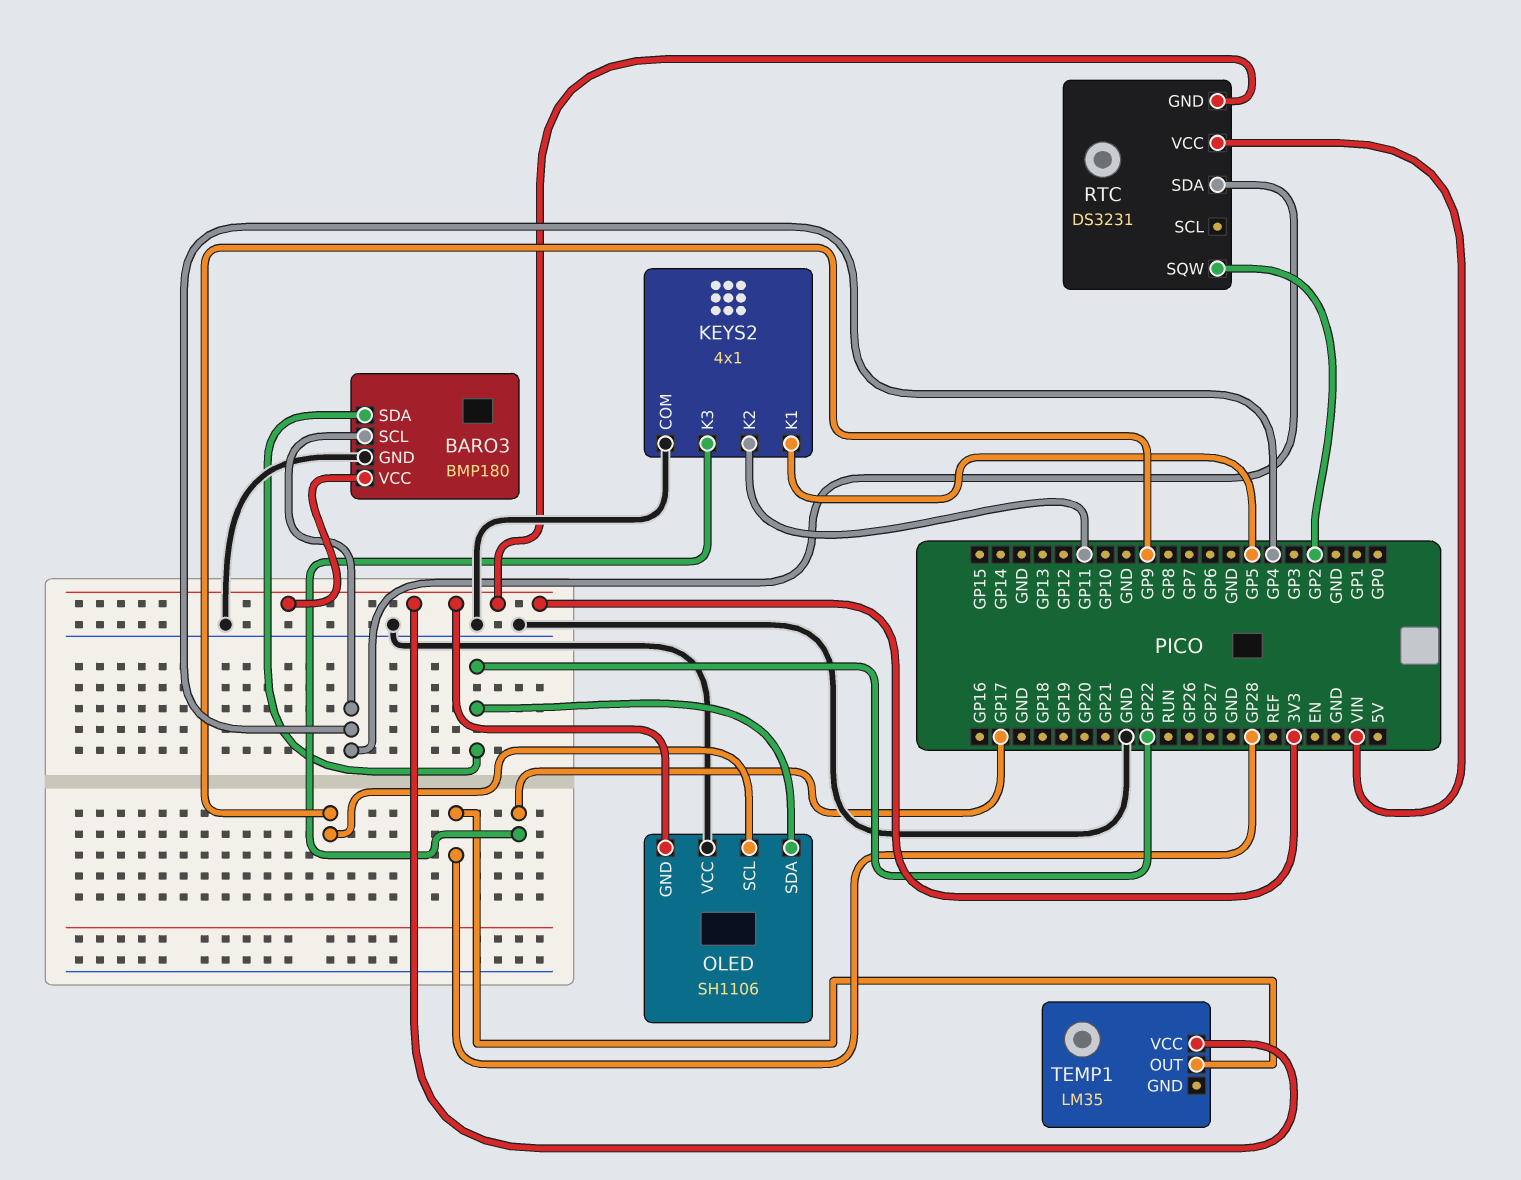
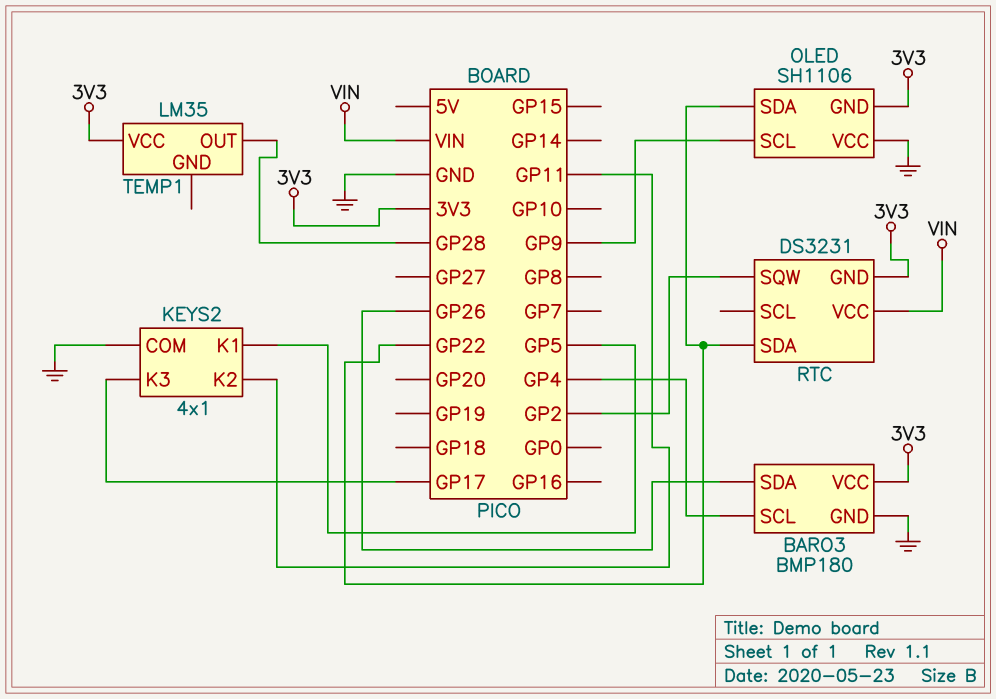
BARO3 pin SDA: GP22 -> GP26
RTC pin SDA: GP4 -> GP22

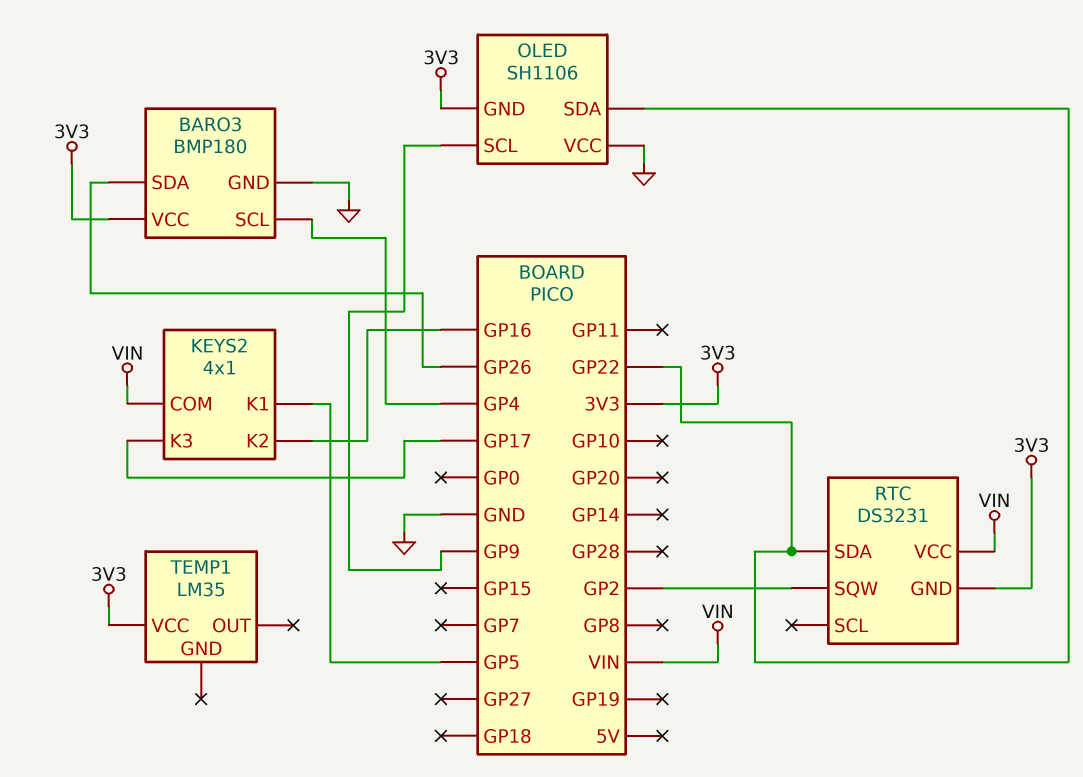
KEYS2 pin COM: GND -> VIN
KEYS2 pin K2: GP11 -> GP16
TEMP1 pin OUT: GP28 -> none

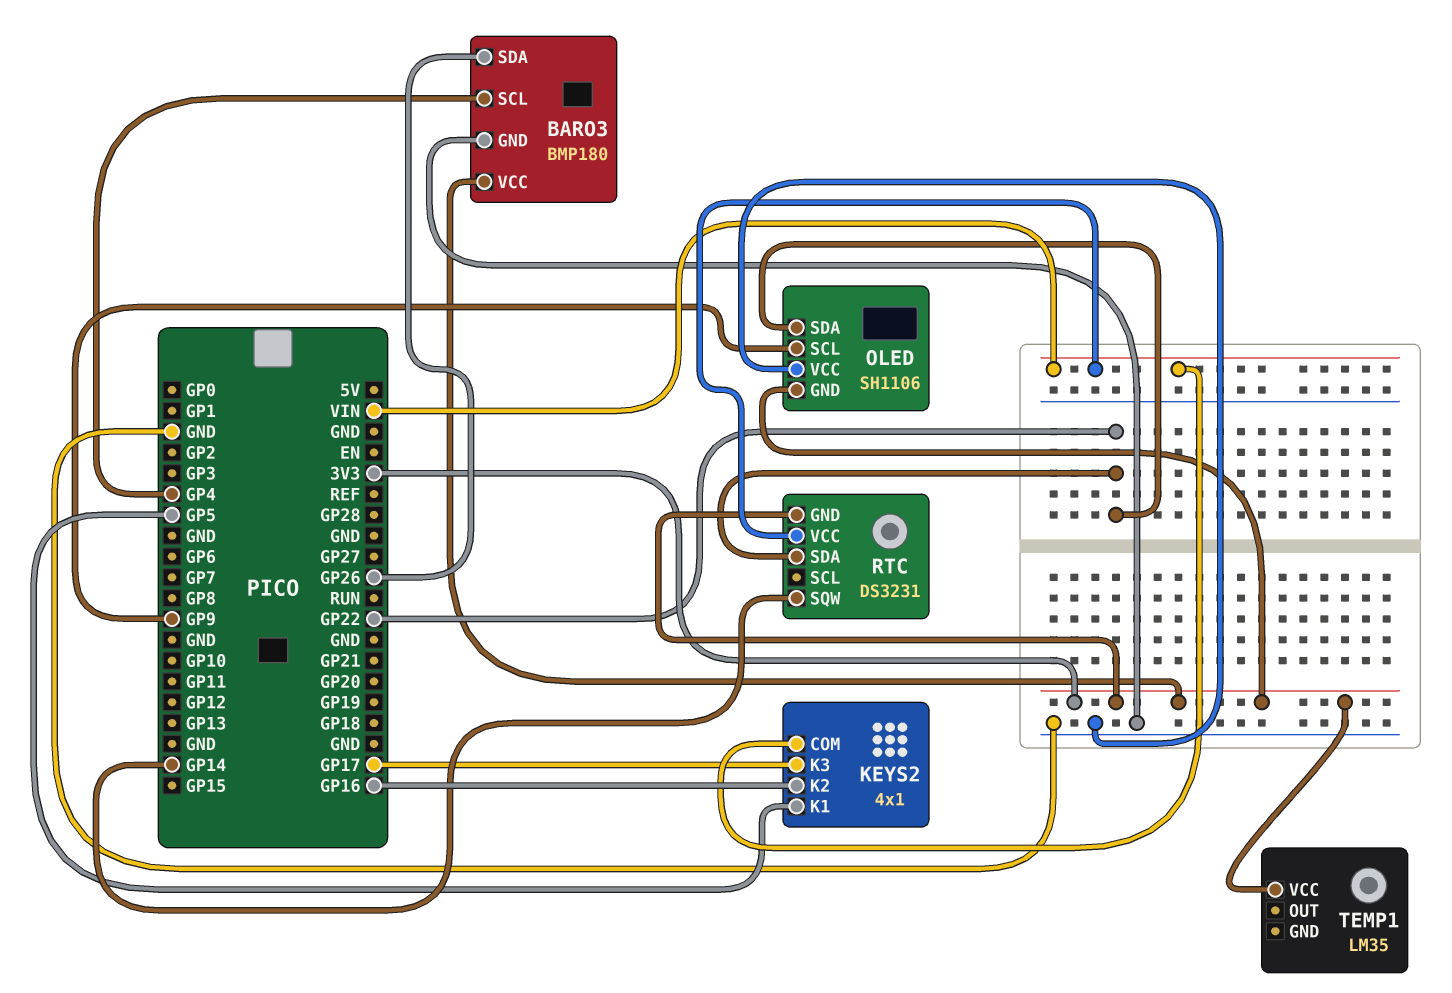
RTC pin SQW: GP2 -> GP14

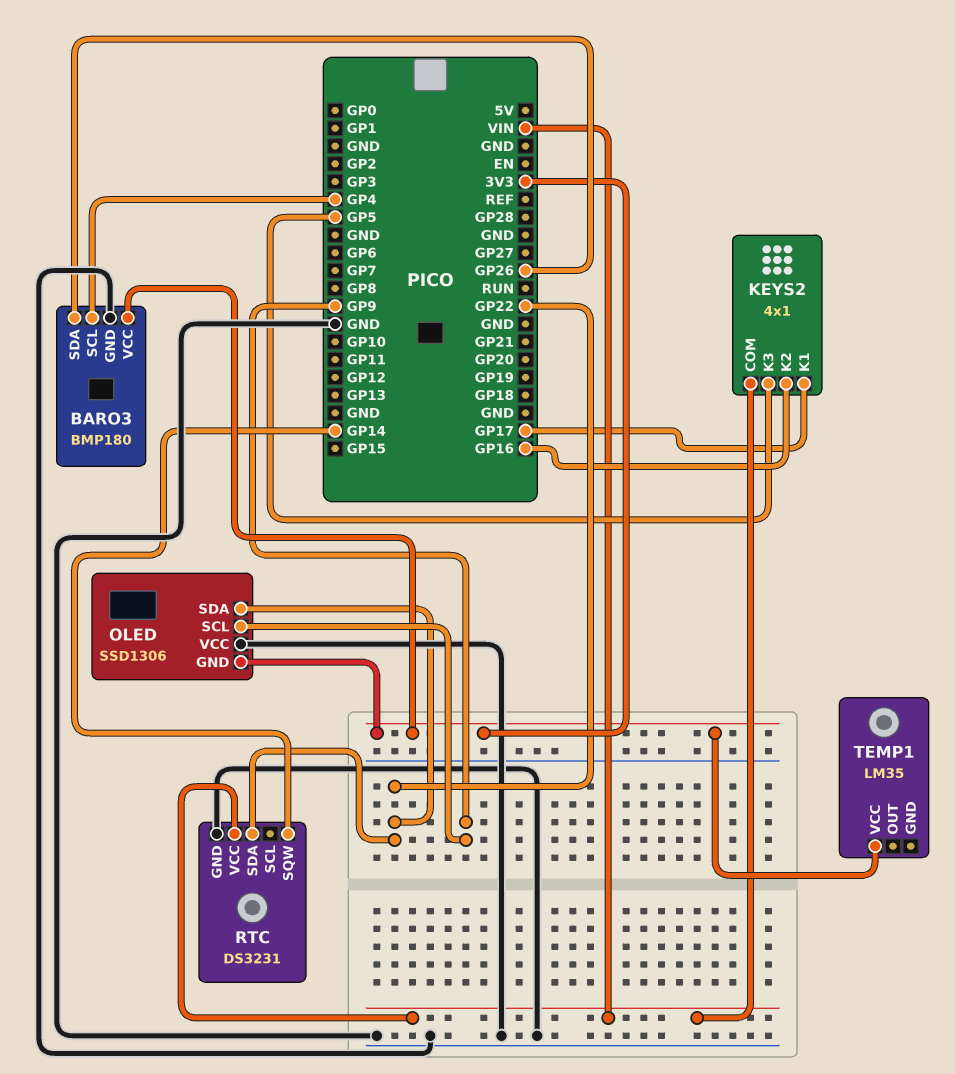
KEYS2 pin K1: GP5 -> GP17
KEYS2 pin K3: GP17 -> GP5
OLED: SH1106 -> SSD1306
RTC pin GND: 3V3 -> GND

